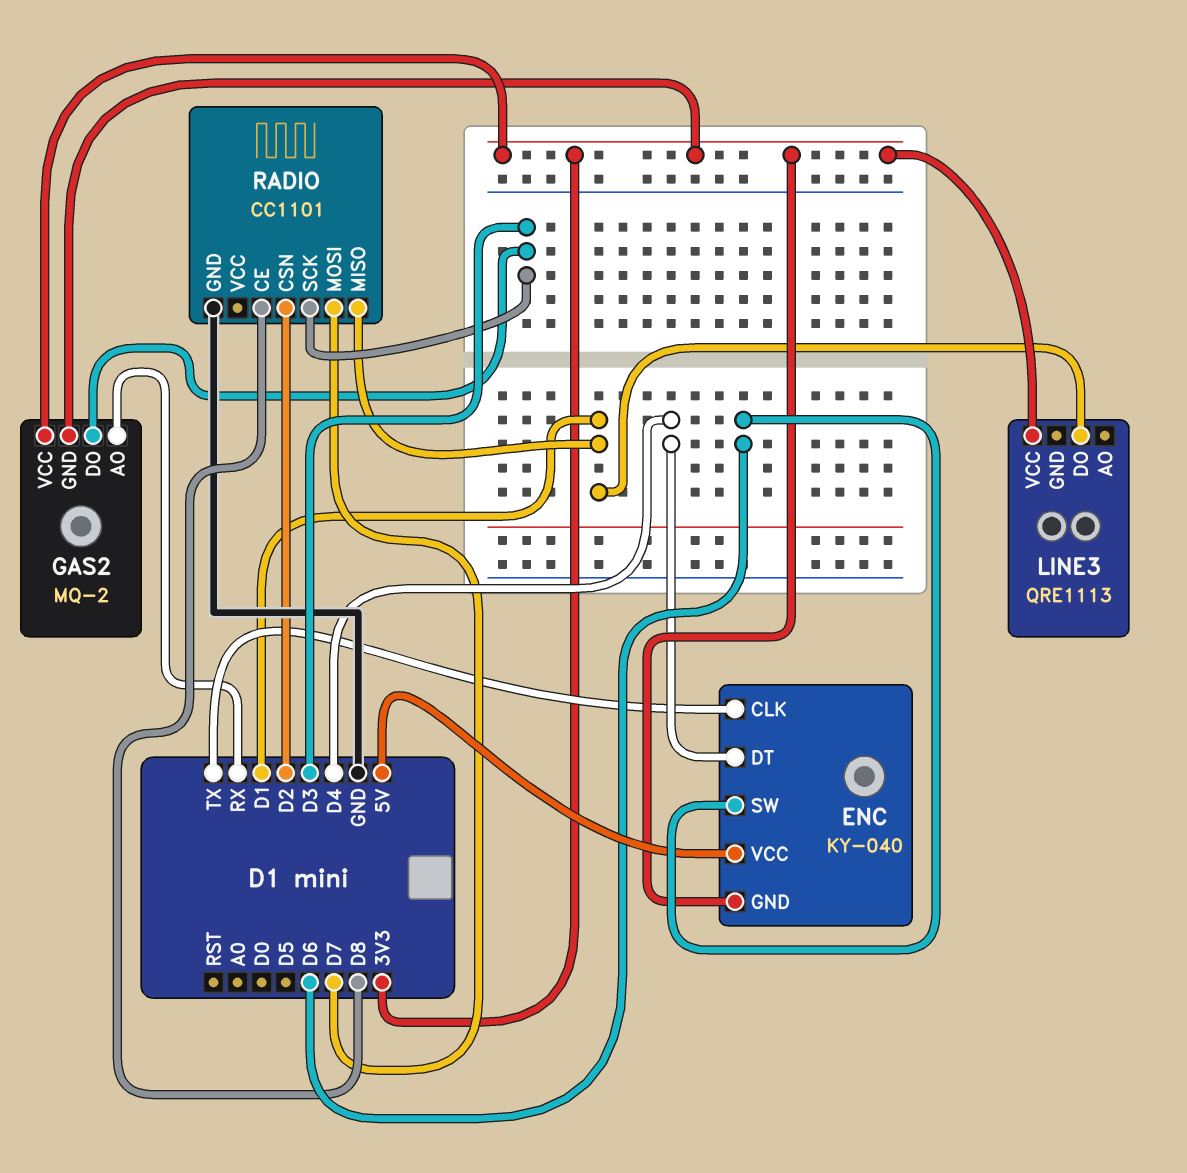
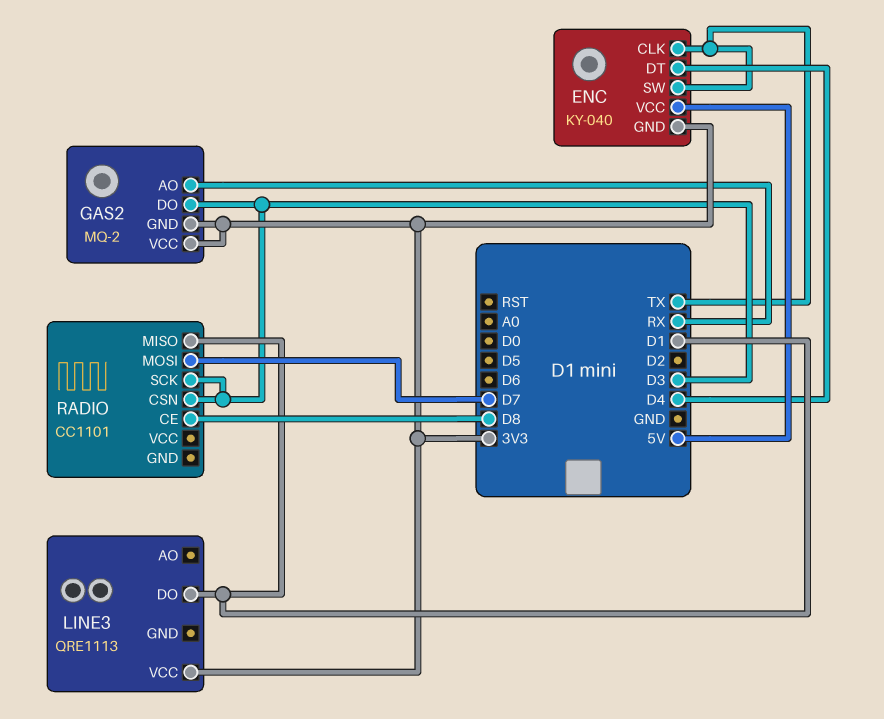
ENC pin SW: D6 -> TX
RADIO pin CSN: D2 -> D3
RADIO pin GND: GND -> none

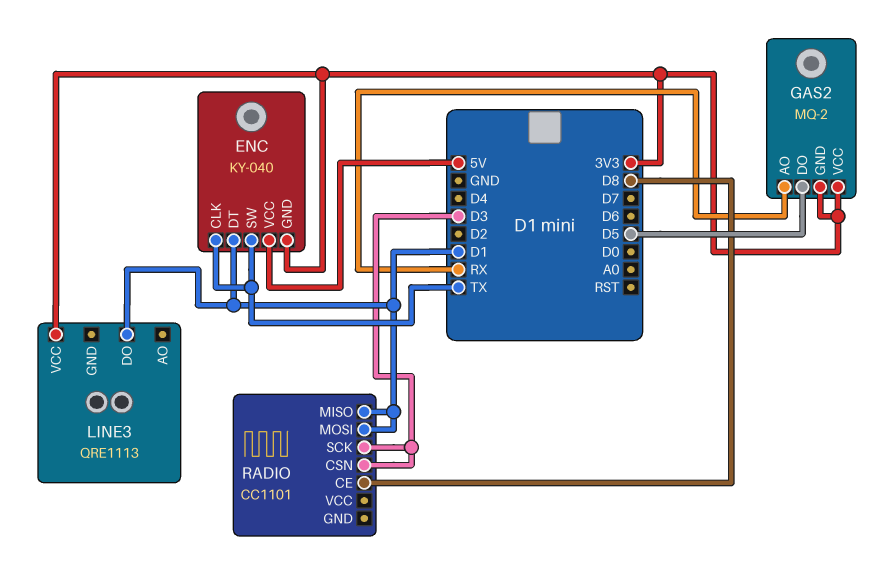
ENC pin DT: D4 -> D1
GAS2 pin DO: D3 -> D5
RADIO pin MOSI: D7 -> D1

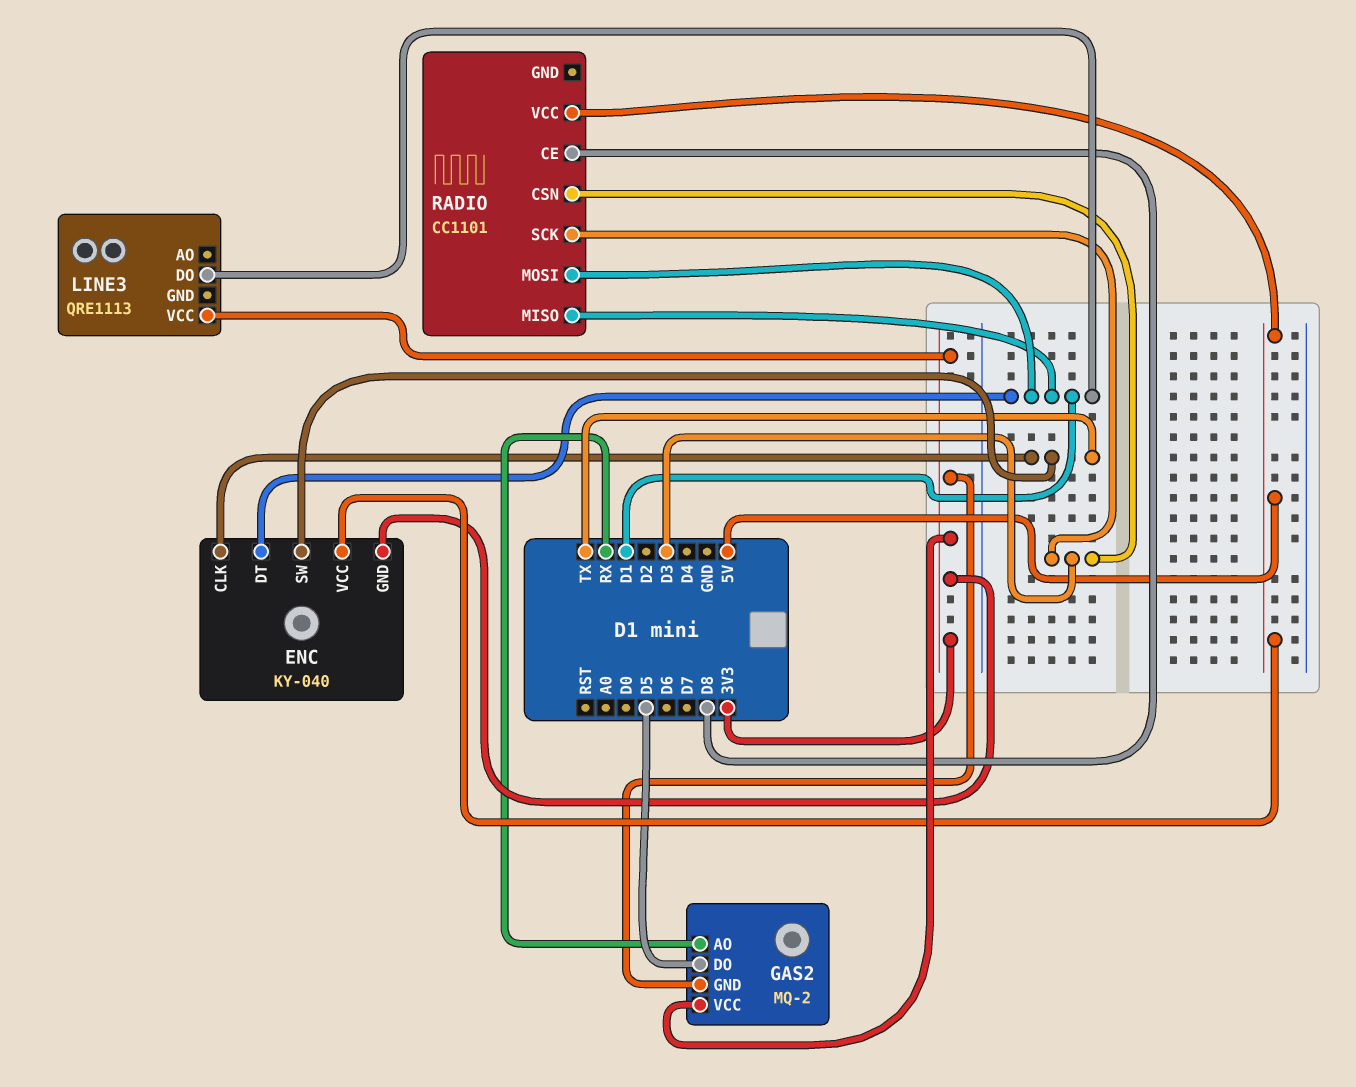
RADIO pin VCC: none -> 5V

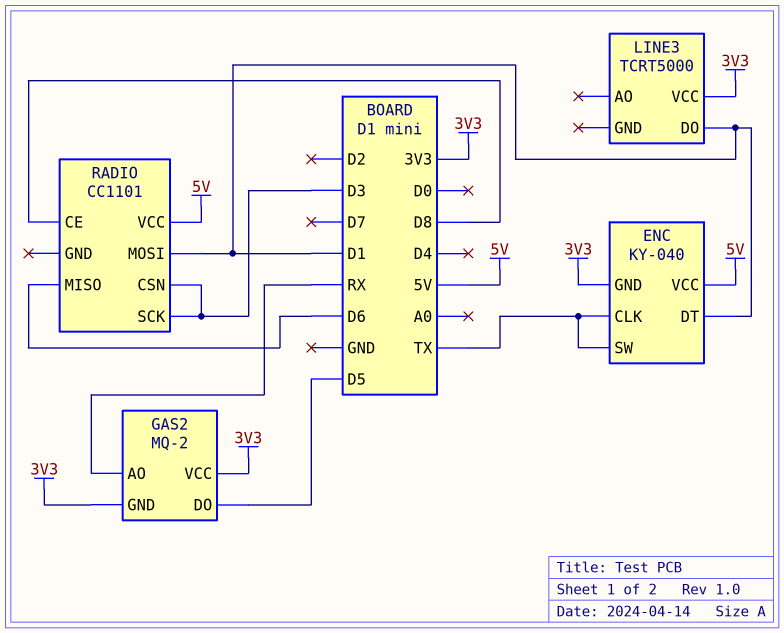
LINE3: QRE1113 -> TCRT5000
RADIO pin MISO: D1 -> D6

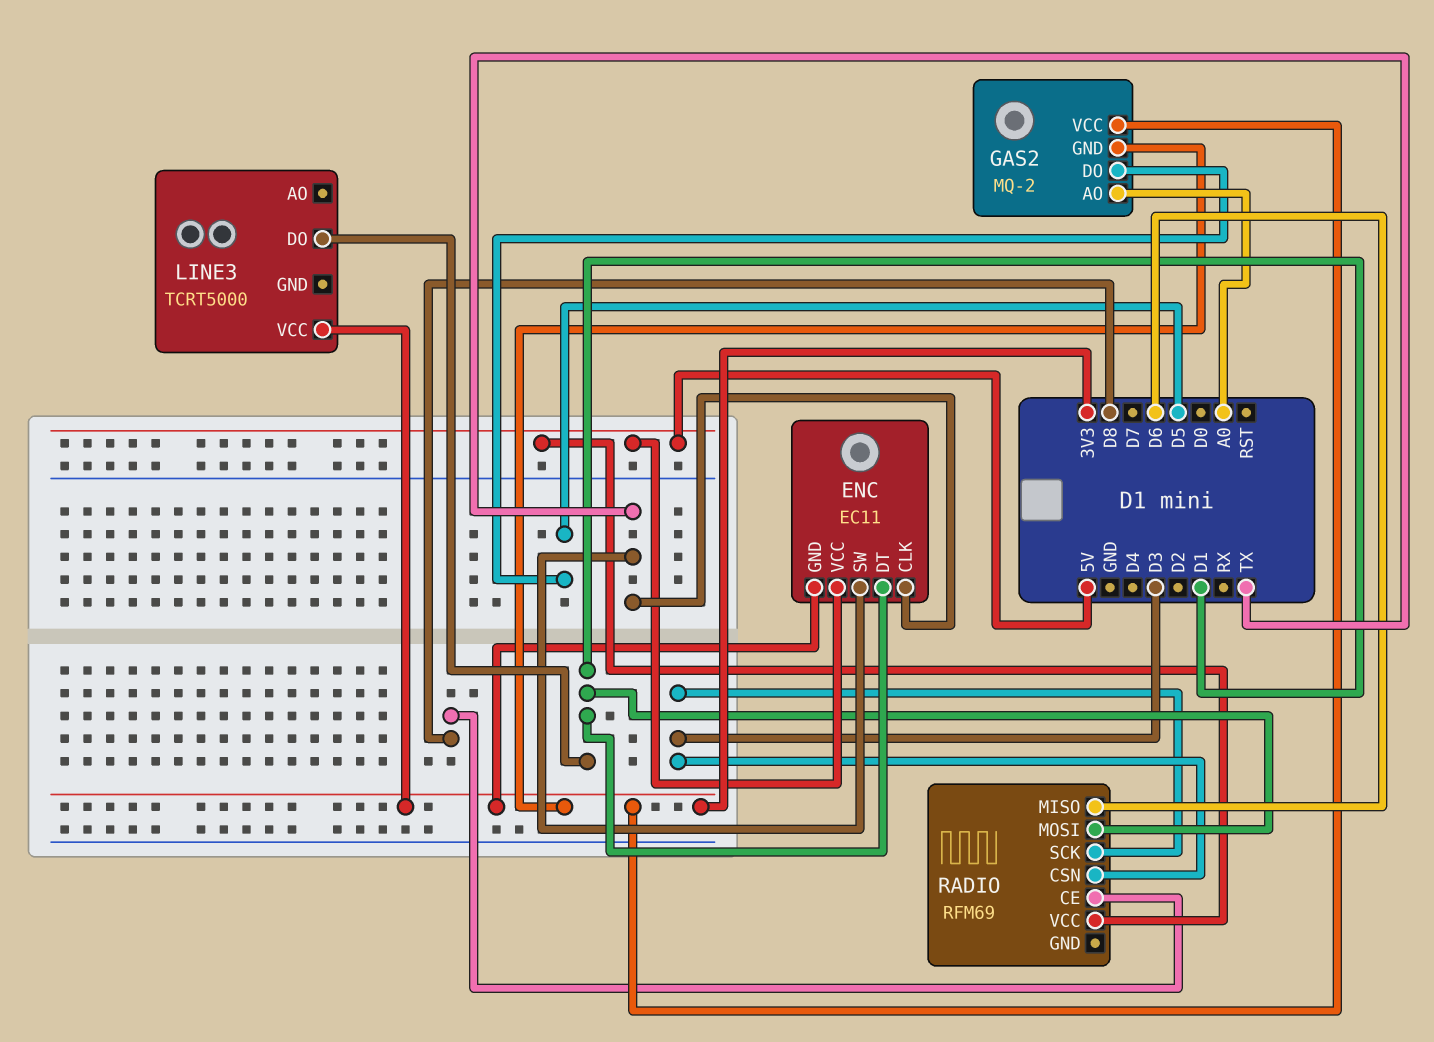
ENC: KY-040 -> EC11
GAS2 pin AO: RX -> A0
RADIO: CC1101 -> RFM69

